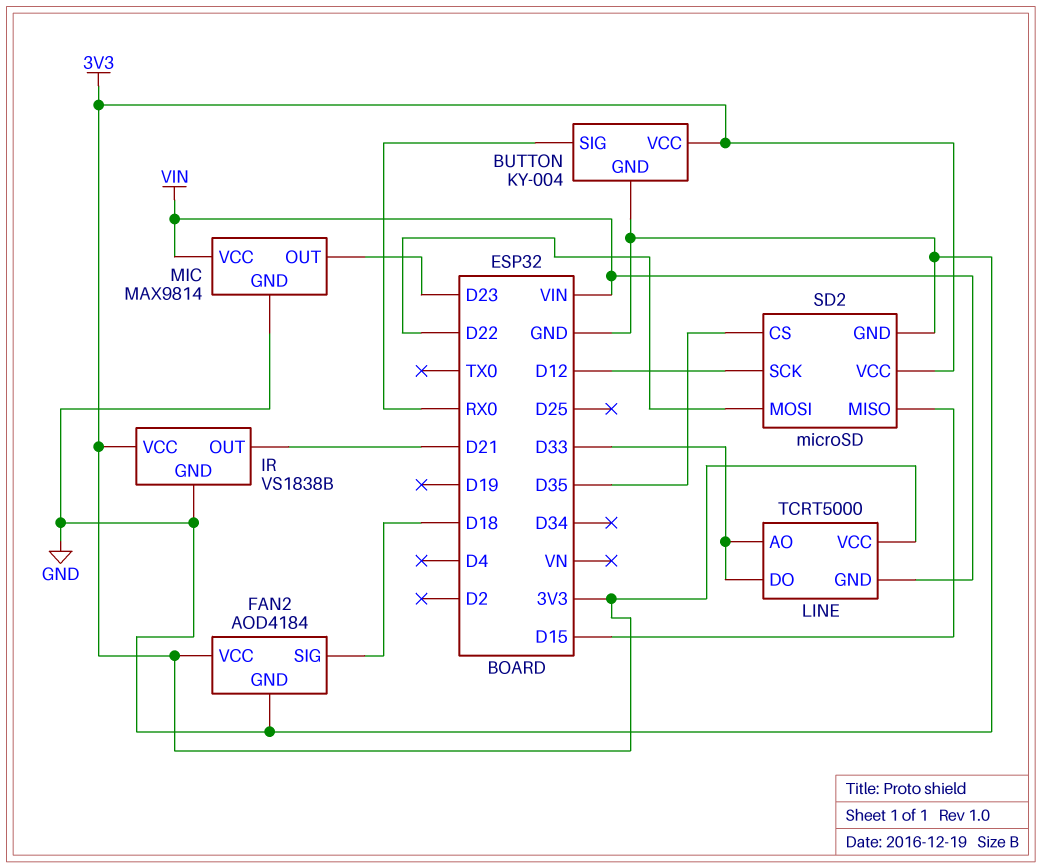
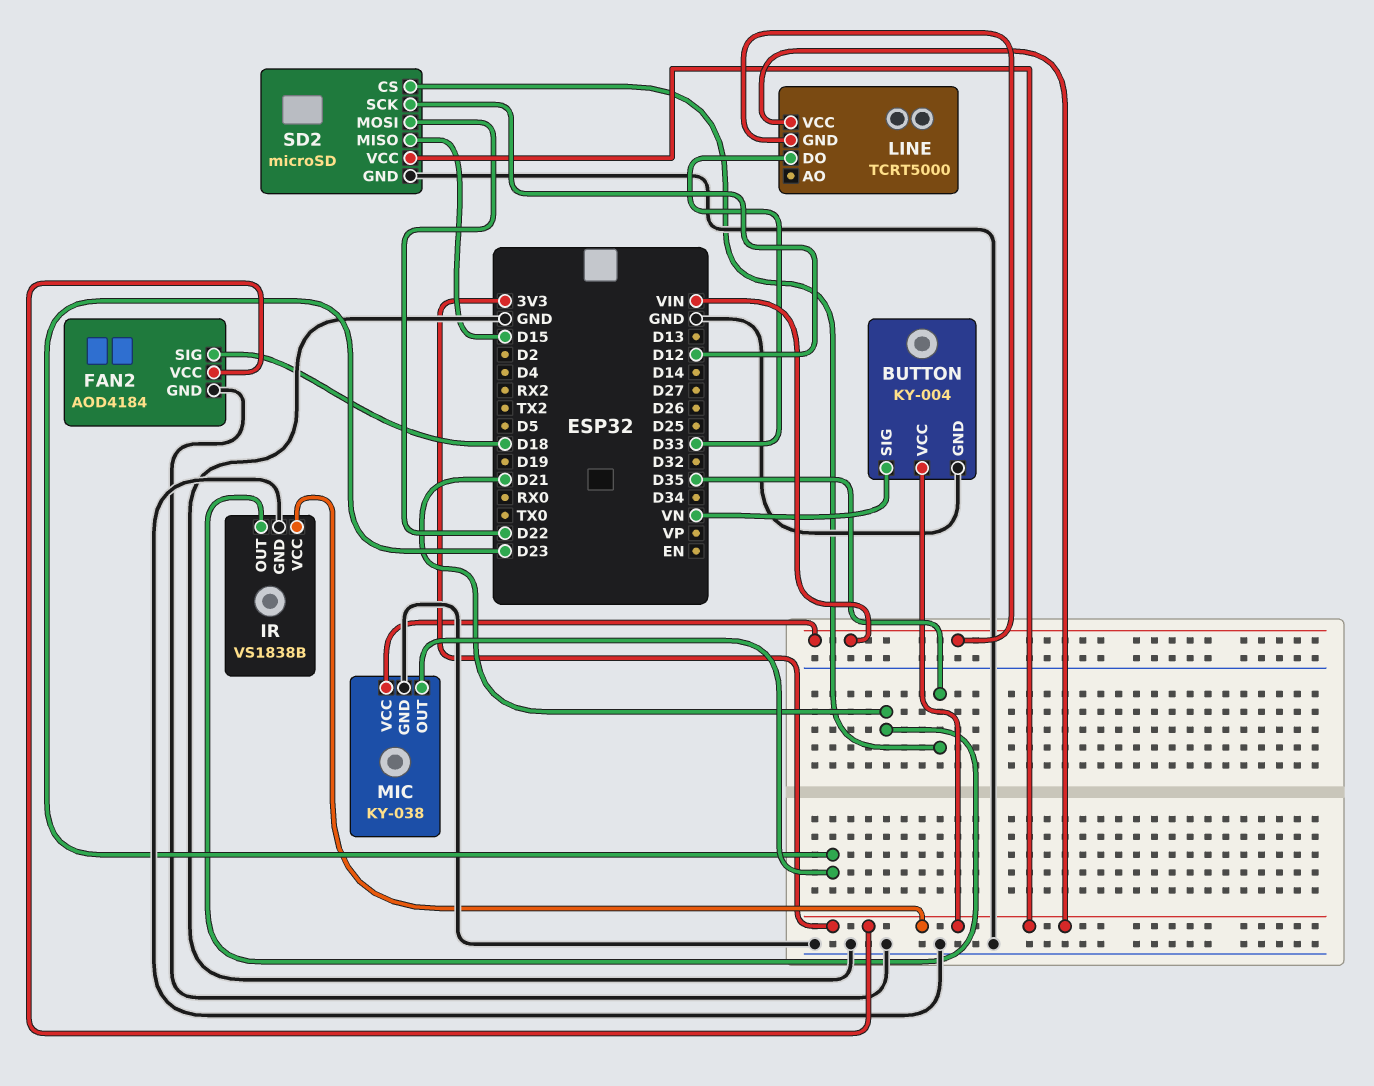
BUTTON pin SIG: RX0 -> VN
LINE pin AO: D33 -> none
MIC: MAX9814 -> KY-038

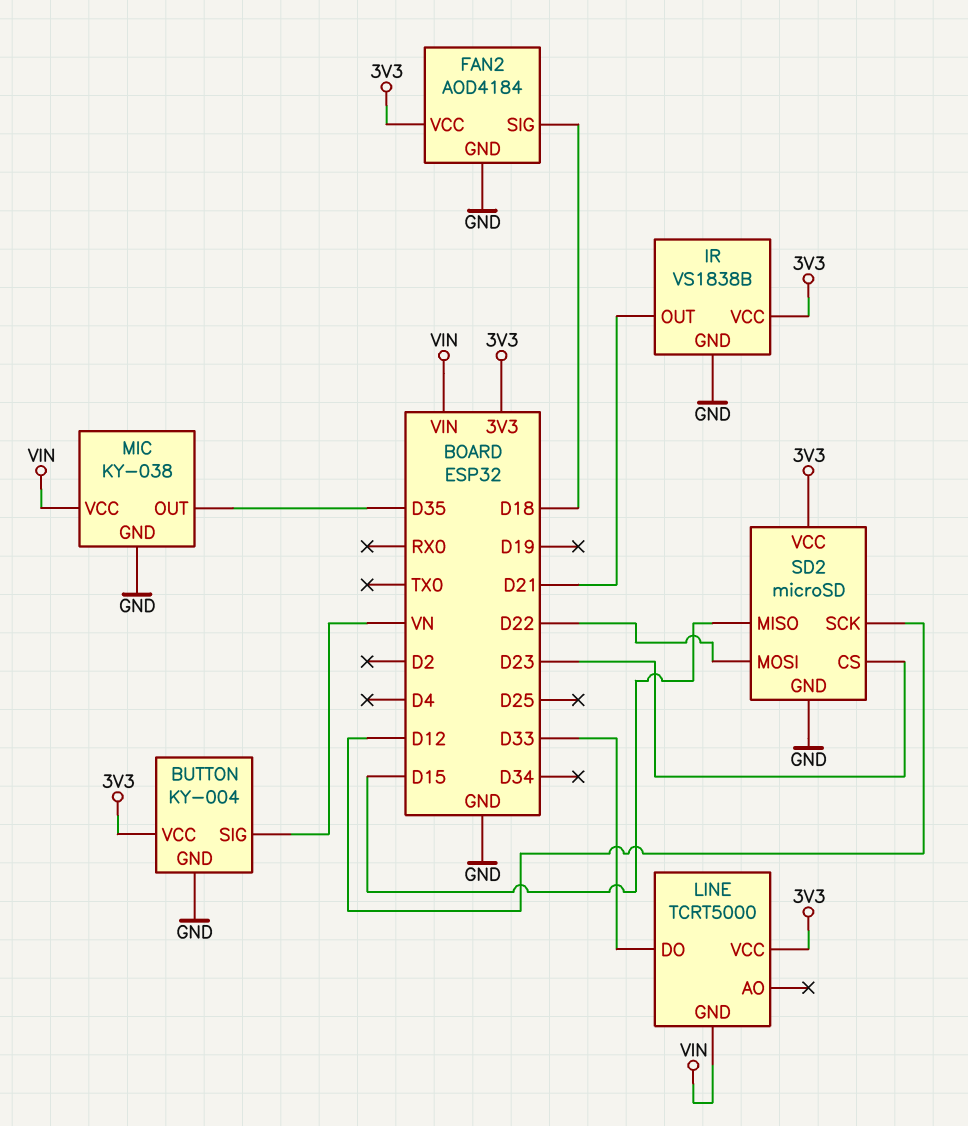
MIC pin OUT: D23 -> D35
SD2 pin CS: D35 -> D23

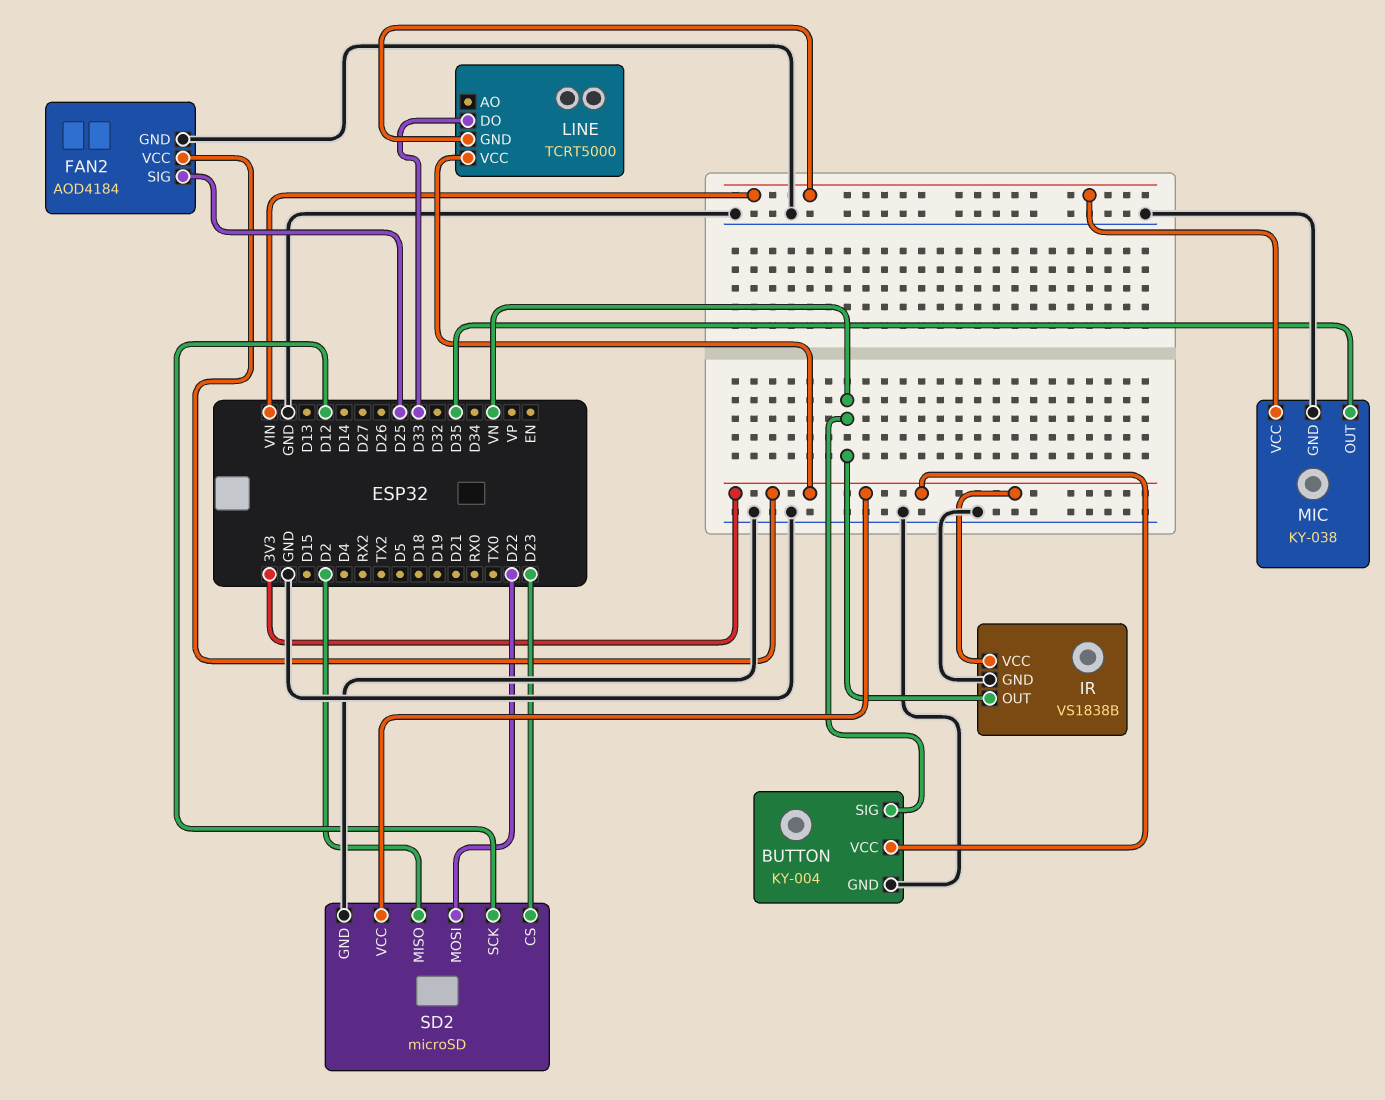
FAN2 pin SIG: D18 -> D25
IR pin OUT: D21 -> VN
SD2 pin MISO: D15 -> D2

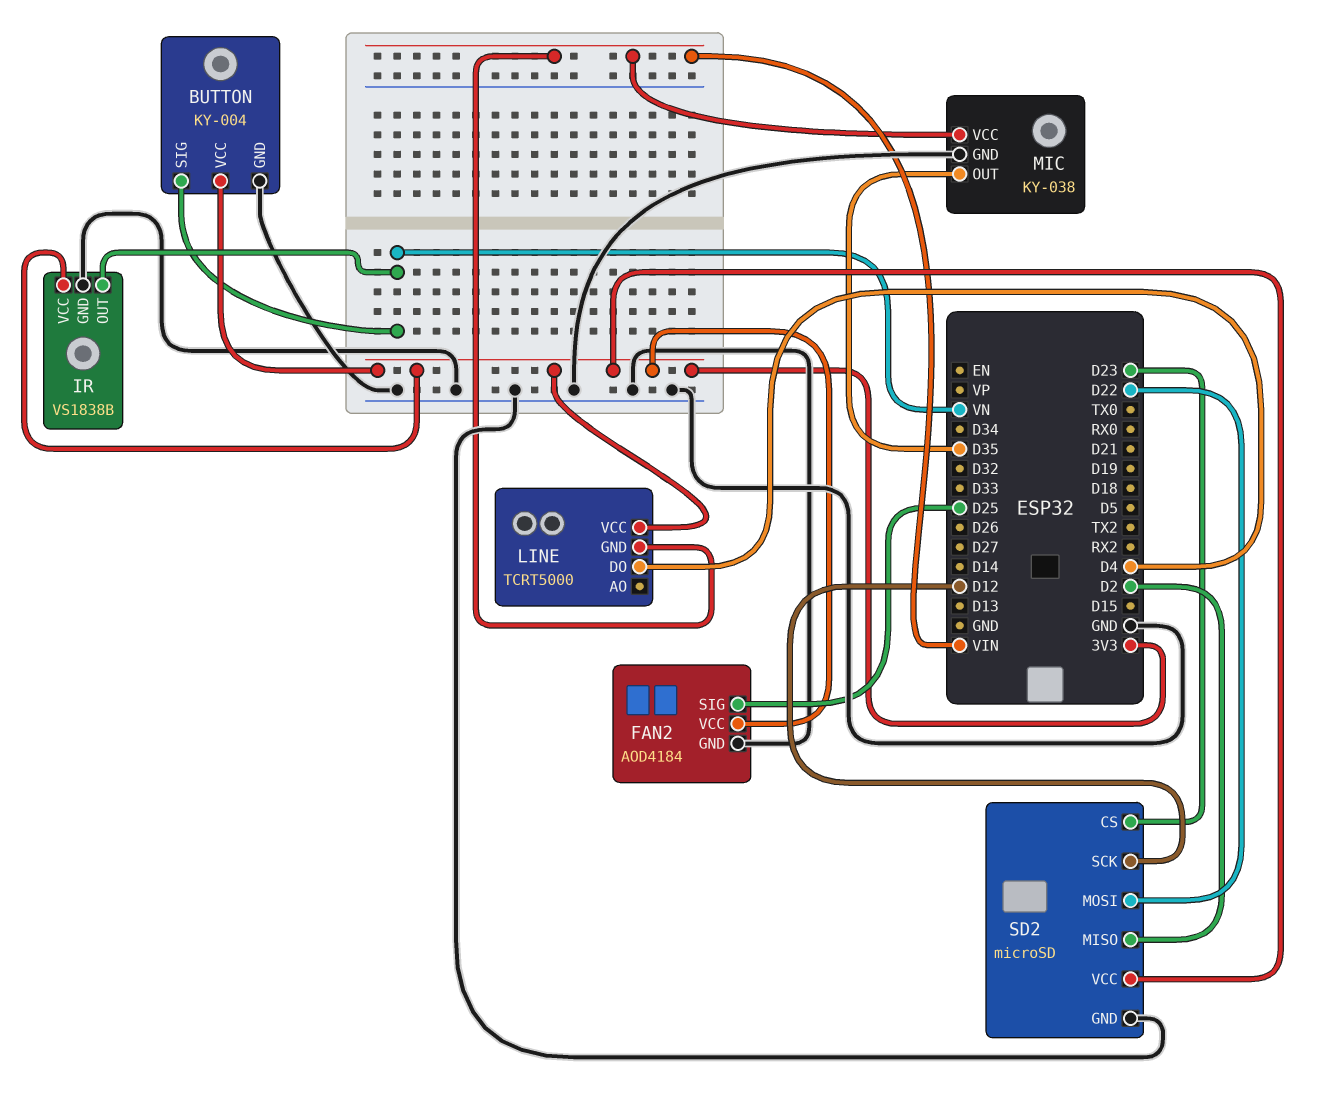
LINE pin DO: D33 -> D4

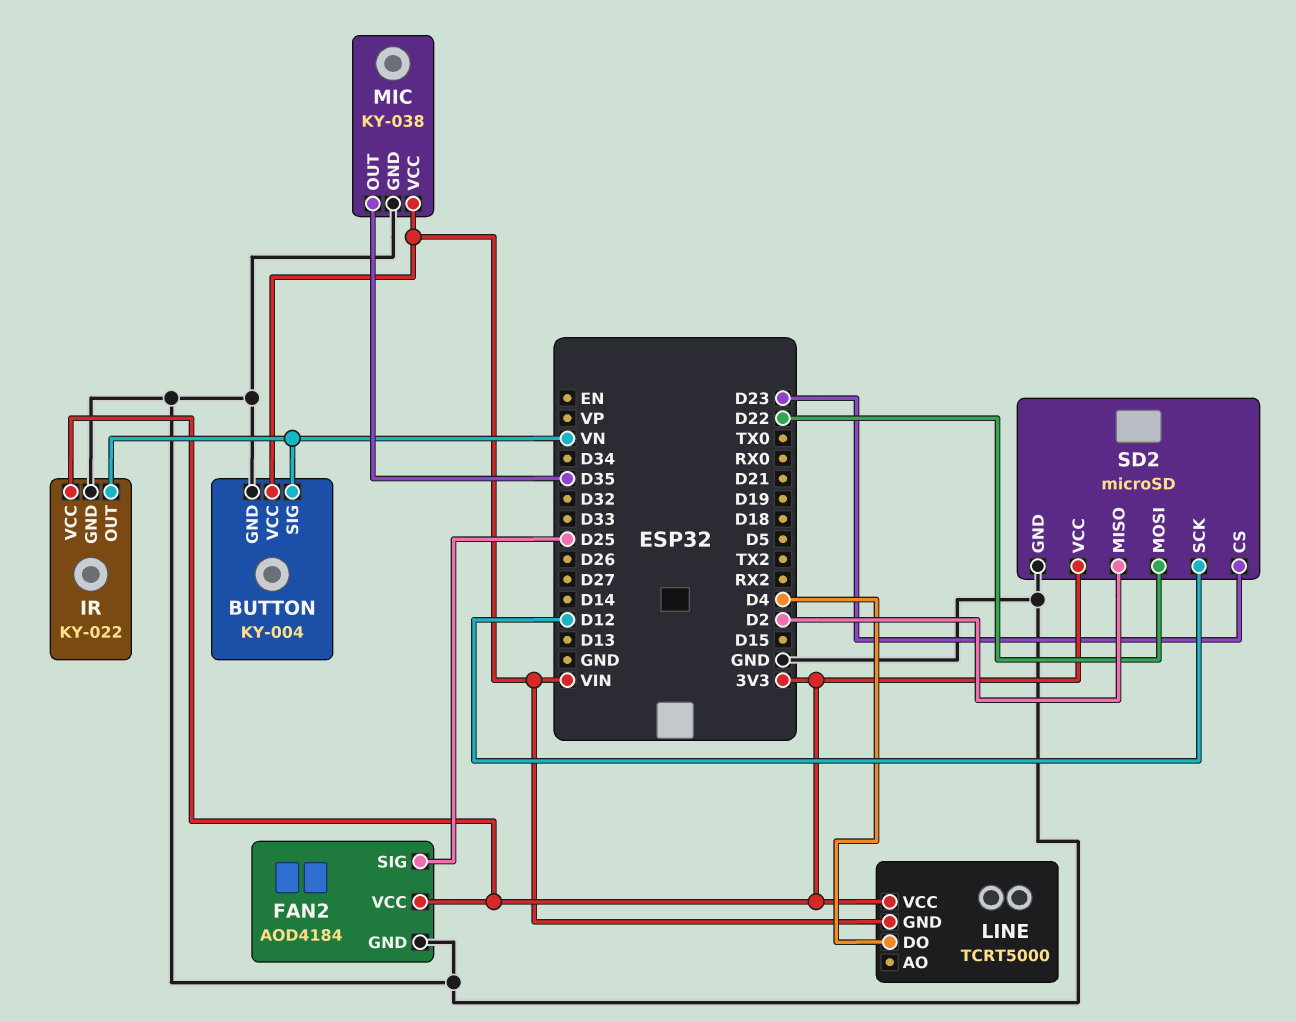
BUTTON pin VCC: 3V3 -> VIN
IR: VS1838B -> KY-022

